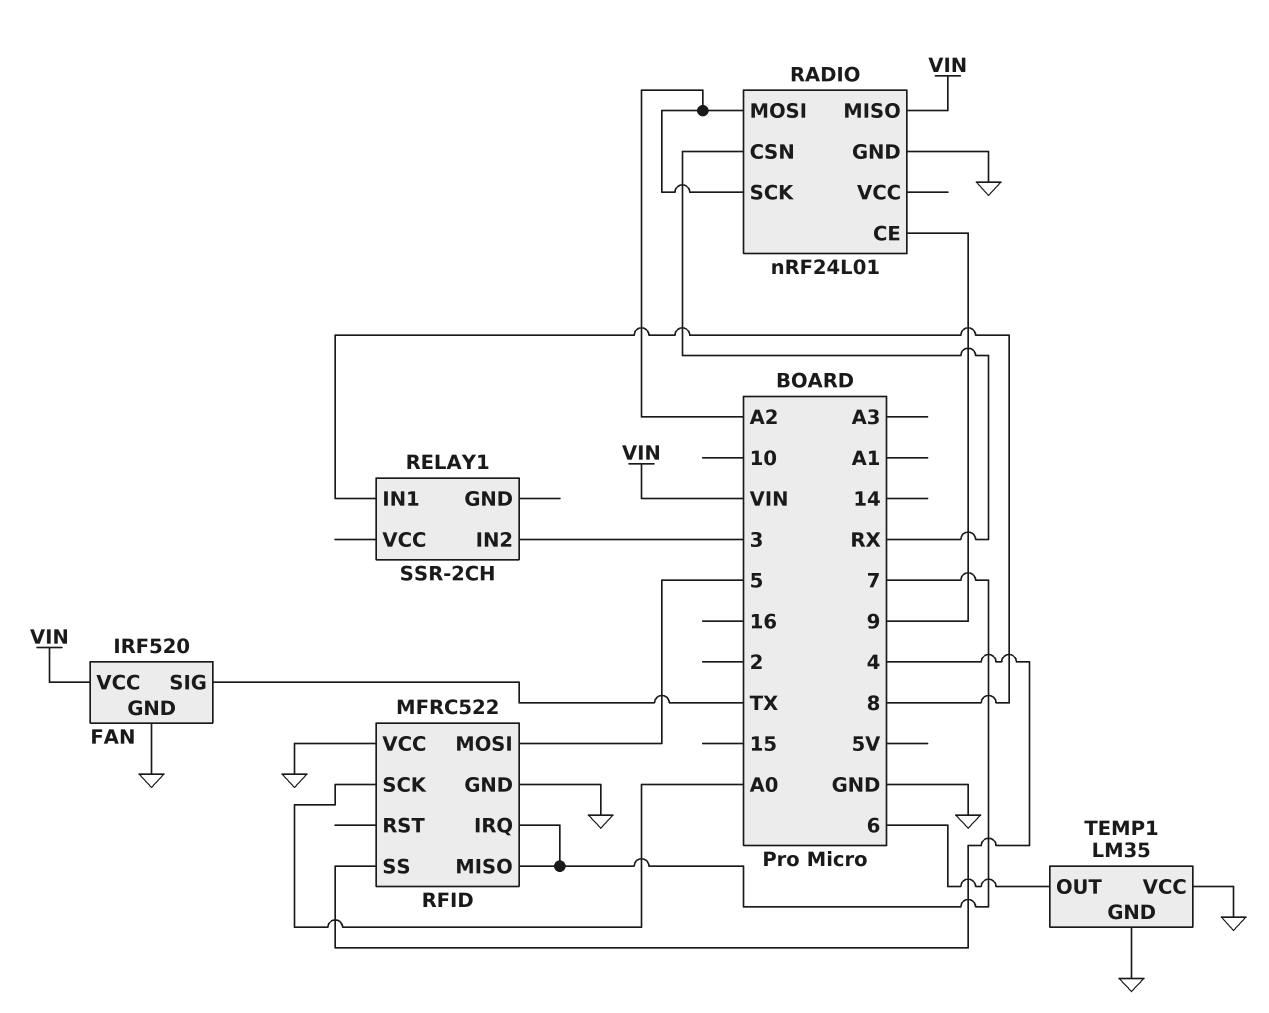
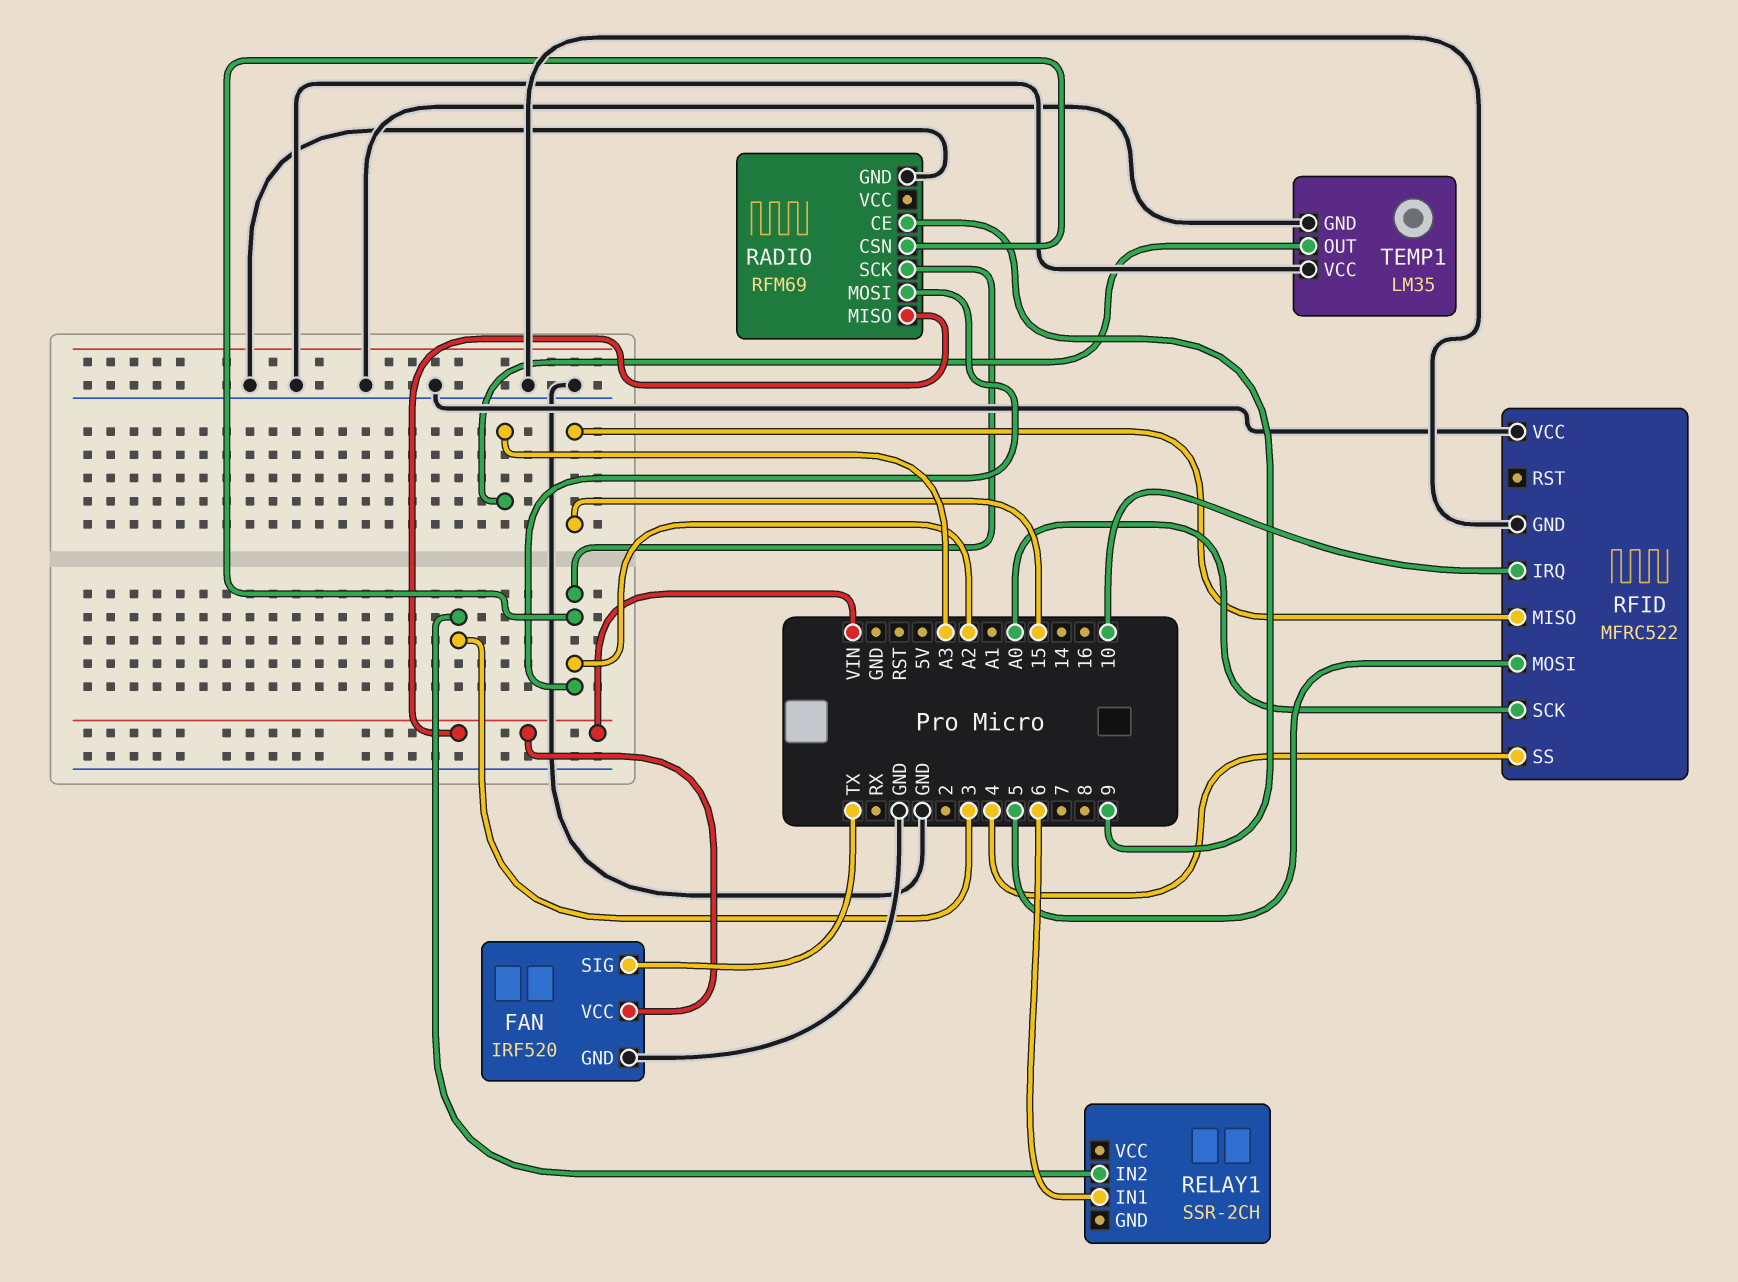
RADIO: nRF24L01 -> RFM69
RADIO pin CSN: RX -> A2
RELAY1 pin IN1: 8 -> 6
RFID pin IRQ: 7 -> 10
RFID pin MISO: 7 -> 15
TEMP1 pin OUT: 6 -> A3

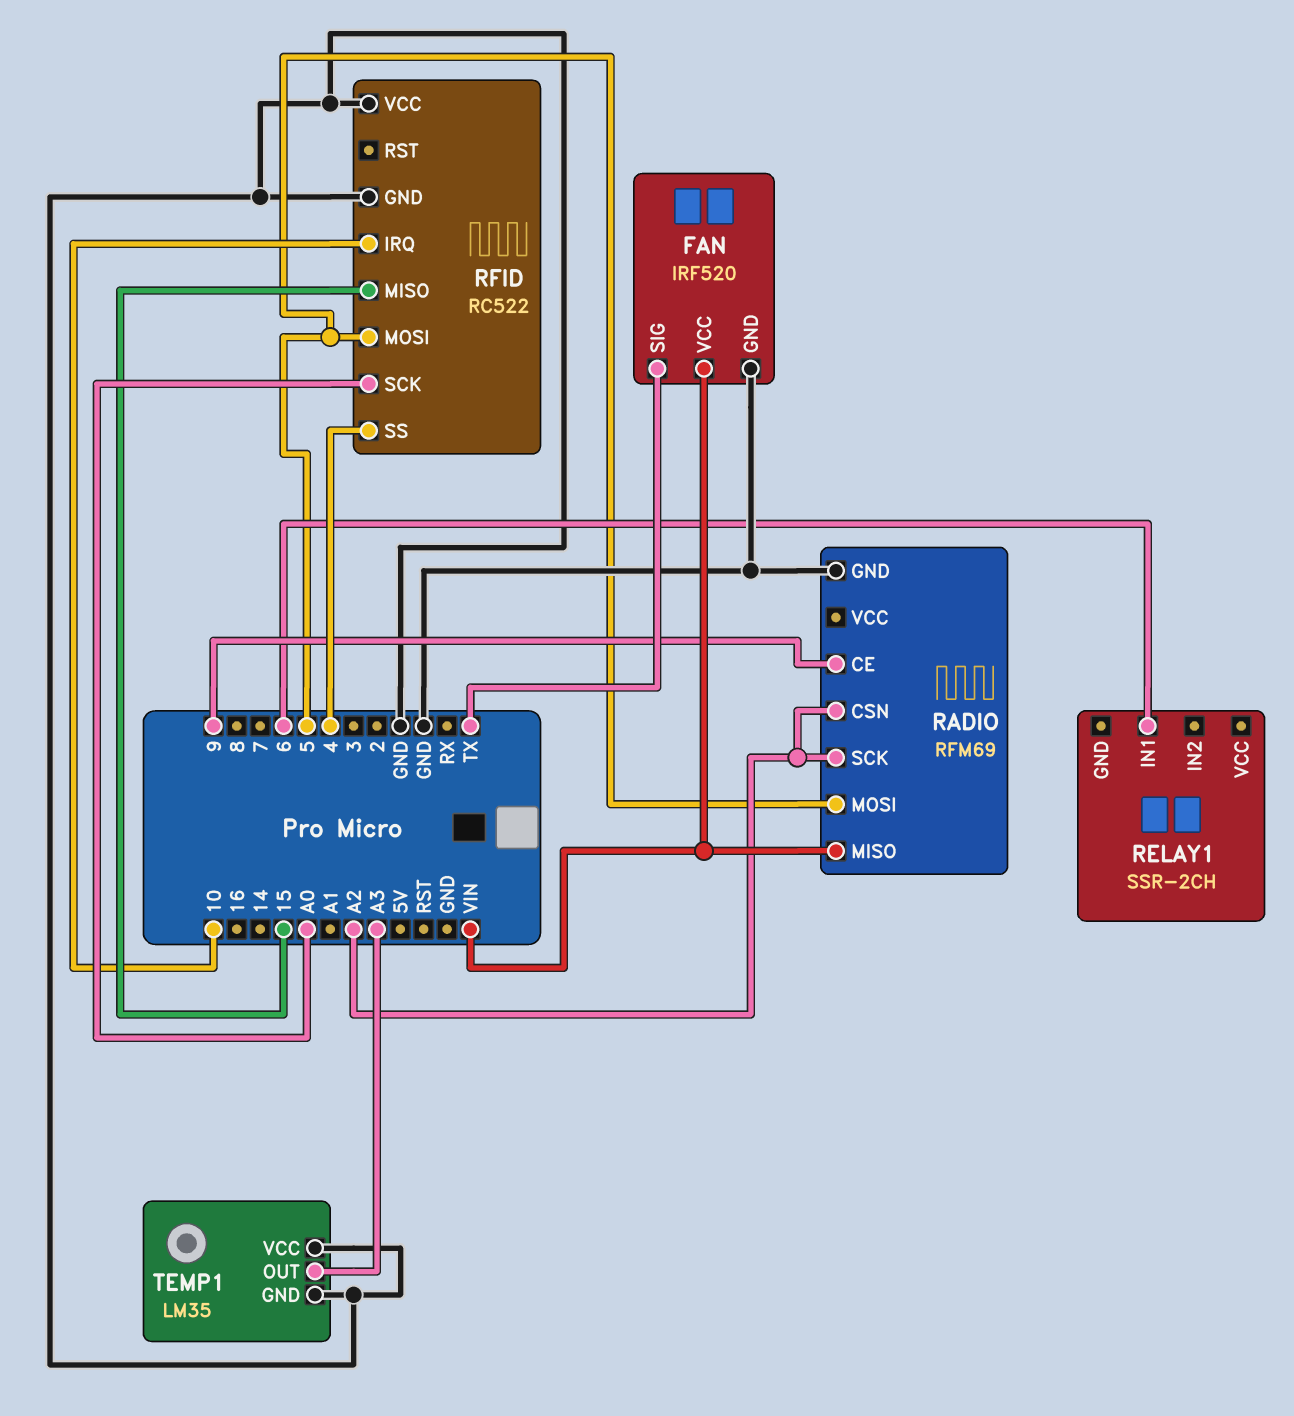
RADIO pin MOSI: A2 -> 5
RELAY1 pin IN2: 3 -> none
RFID: MFRC522 -> RC522

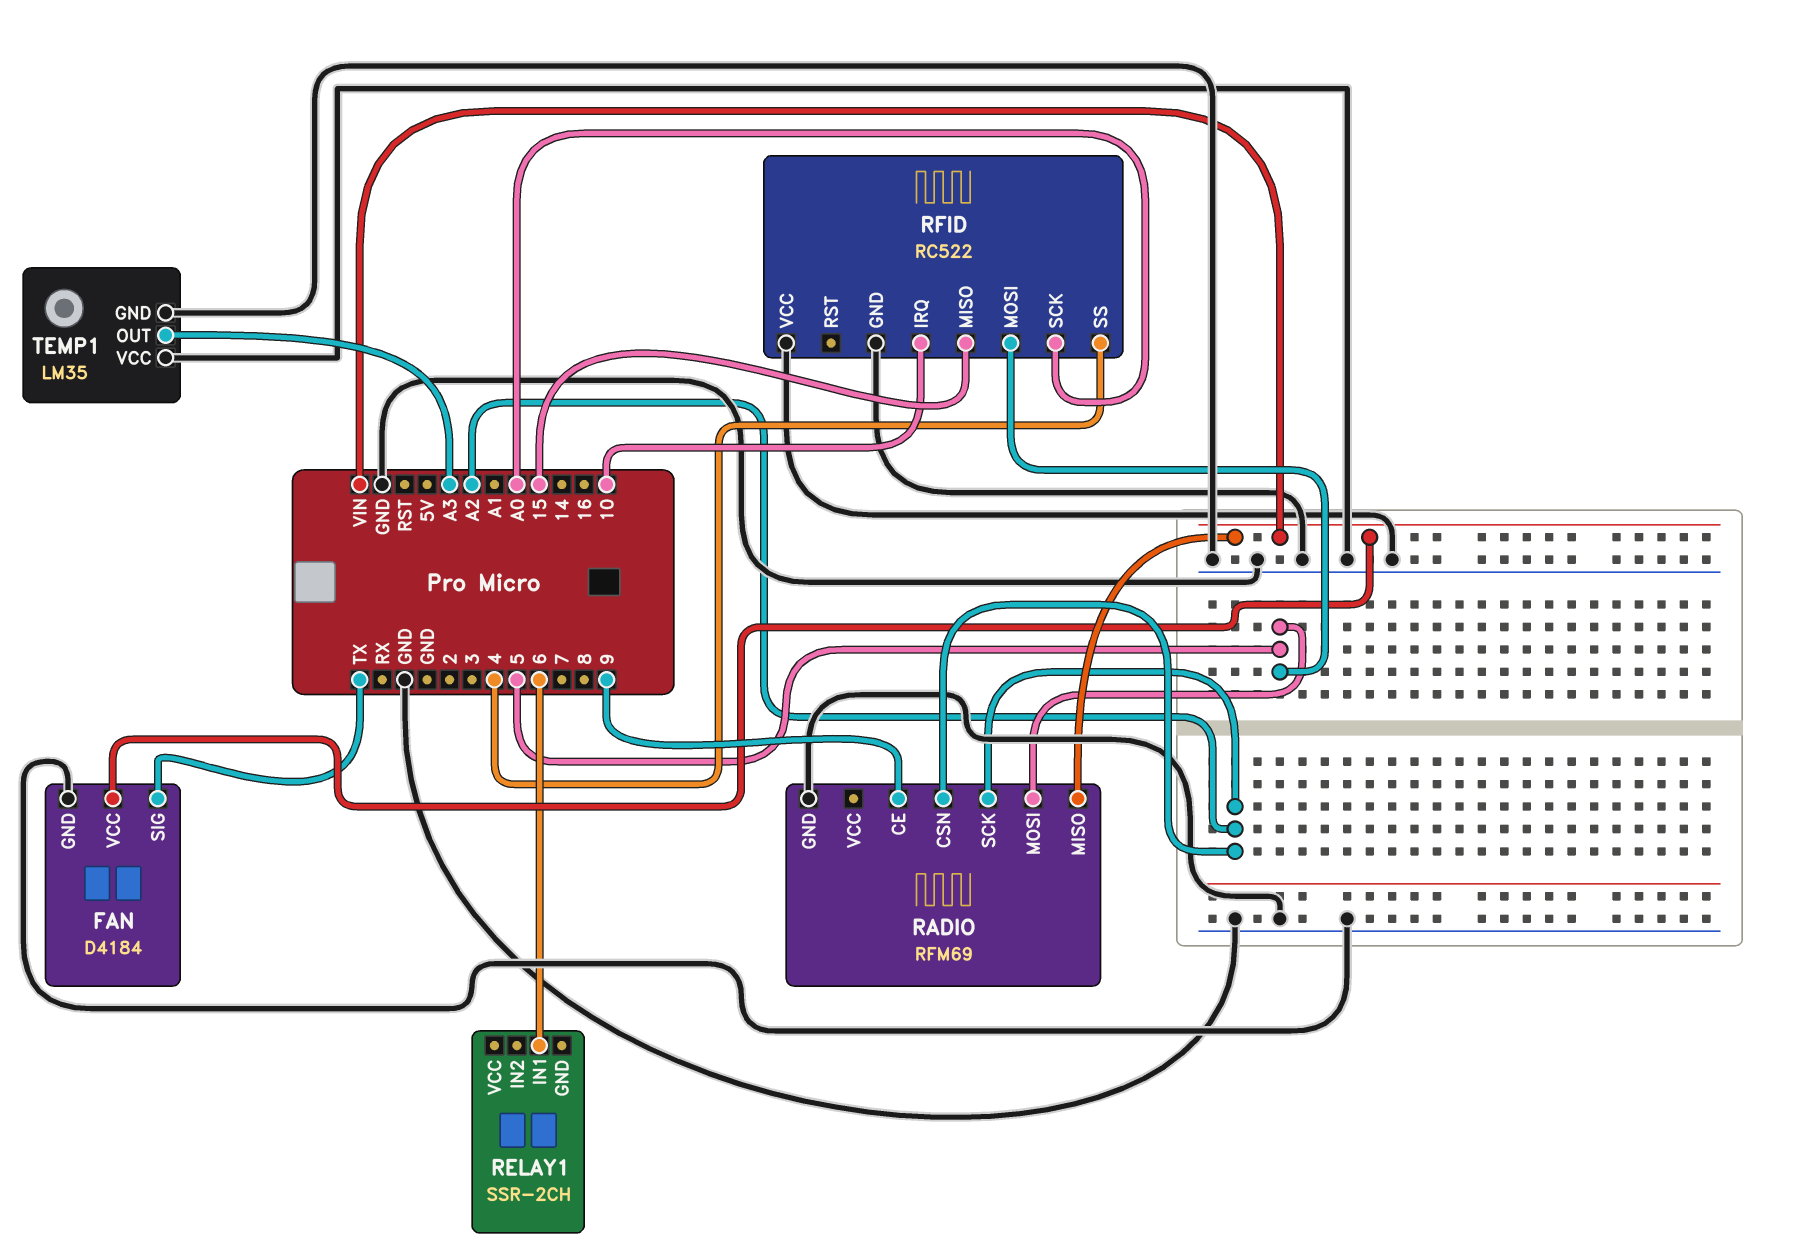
FAN: IRF520 -> D4184

